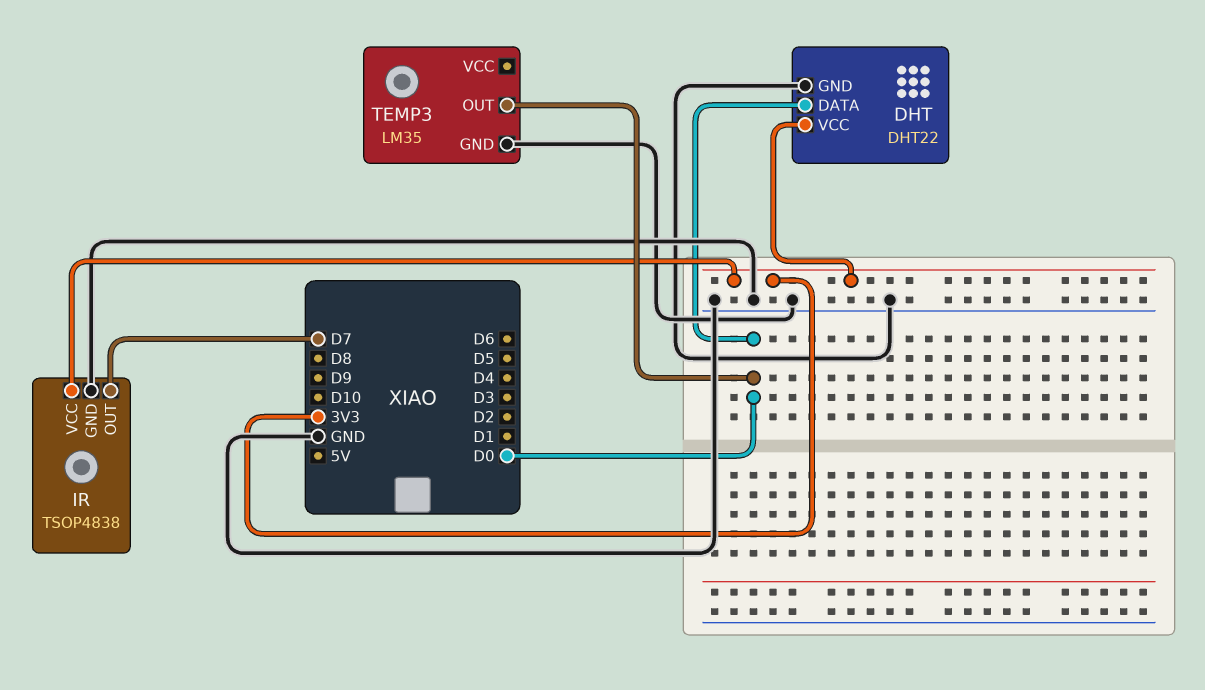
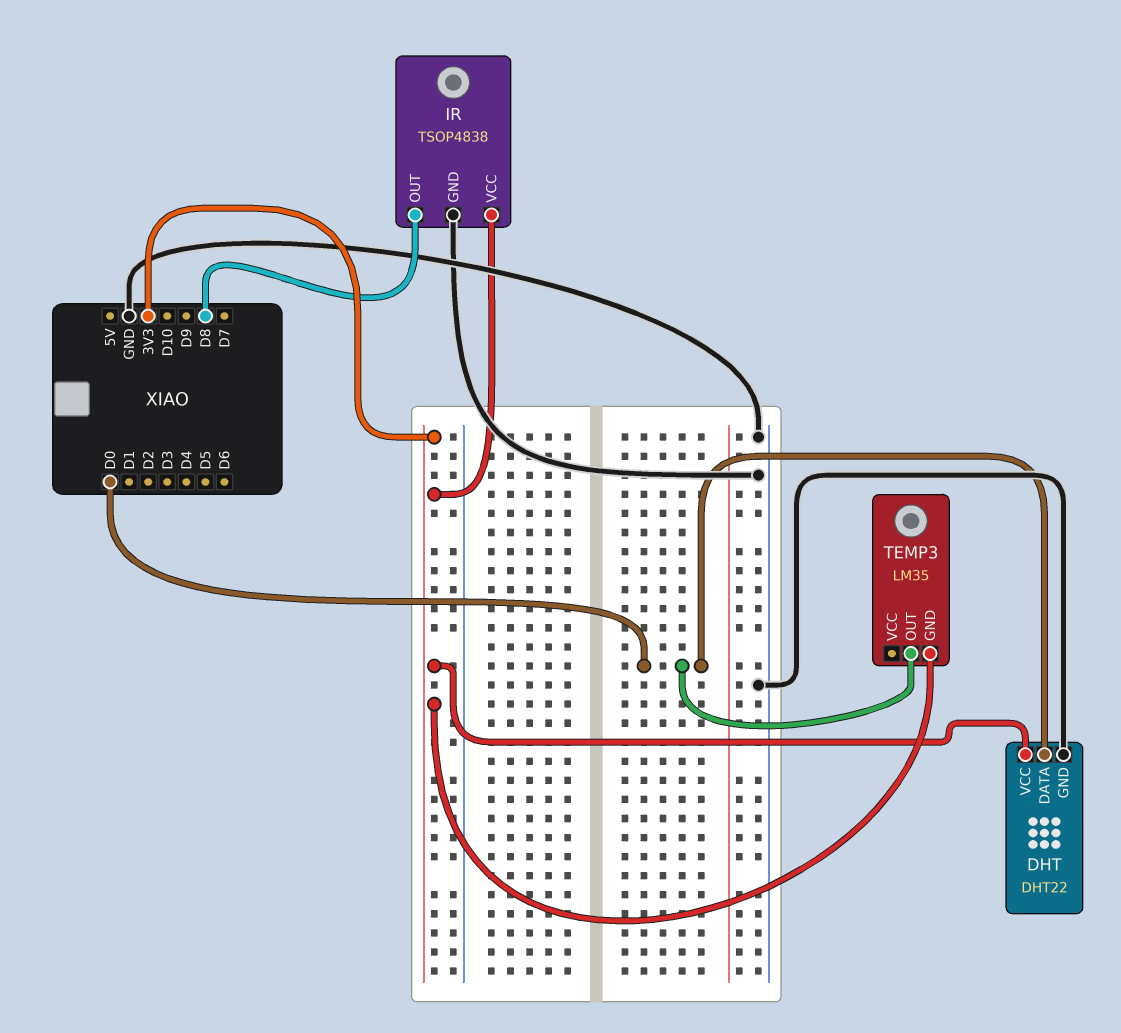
IR pin OUT: D7 -> D8
TEMP3 pin GND: GND -> 3V3

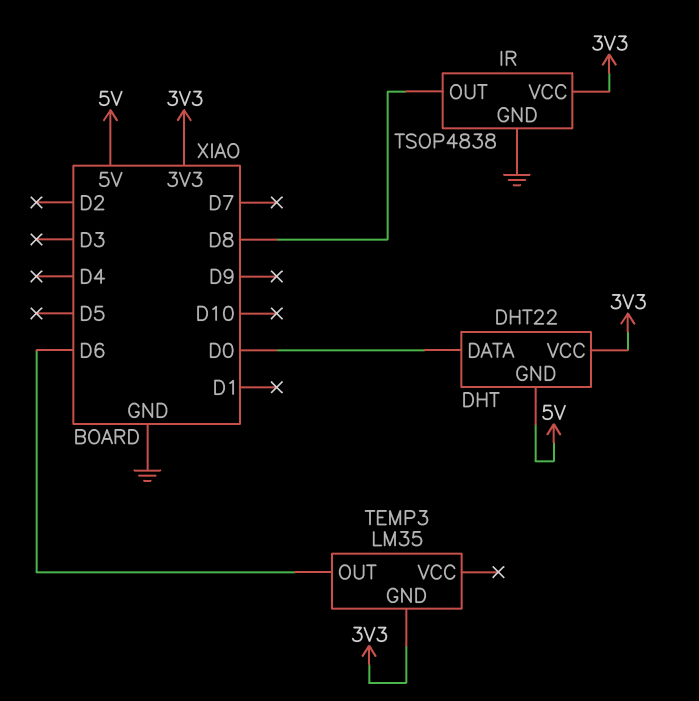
DHT pin GND: GND -> 5V
TEMP3 pin OUT: D0 -> D6

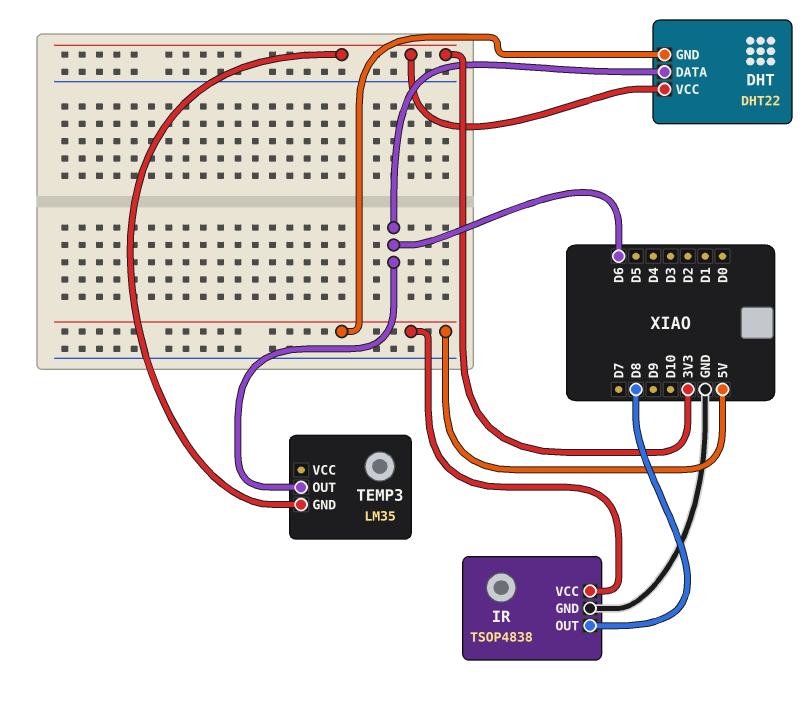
DHT pin DATA: D0 -> D6
IR pin VCC: 3V3 -> 5V

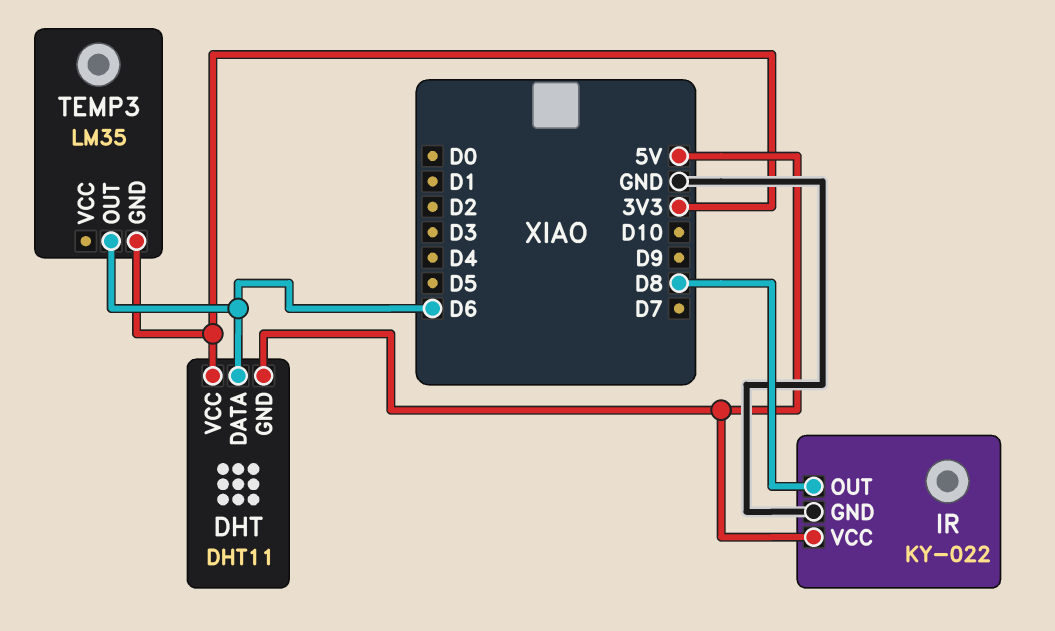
DHT: DHT22 -> DHT11
IR: TSOP4838 -> KY-022

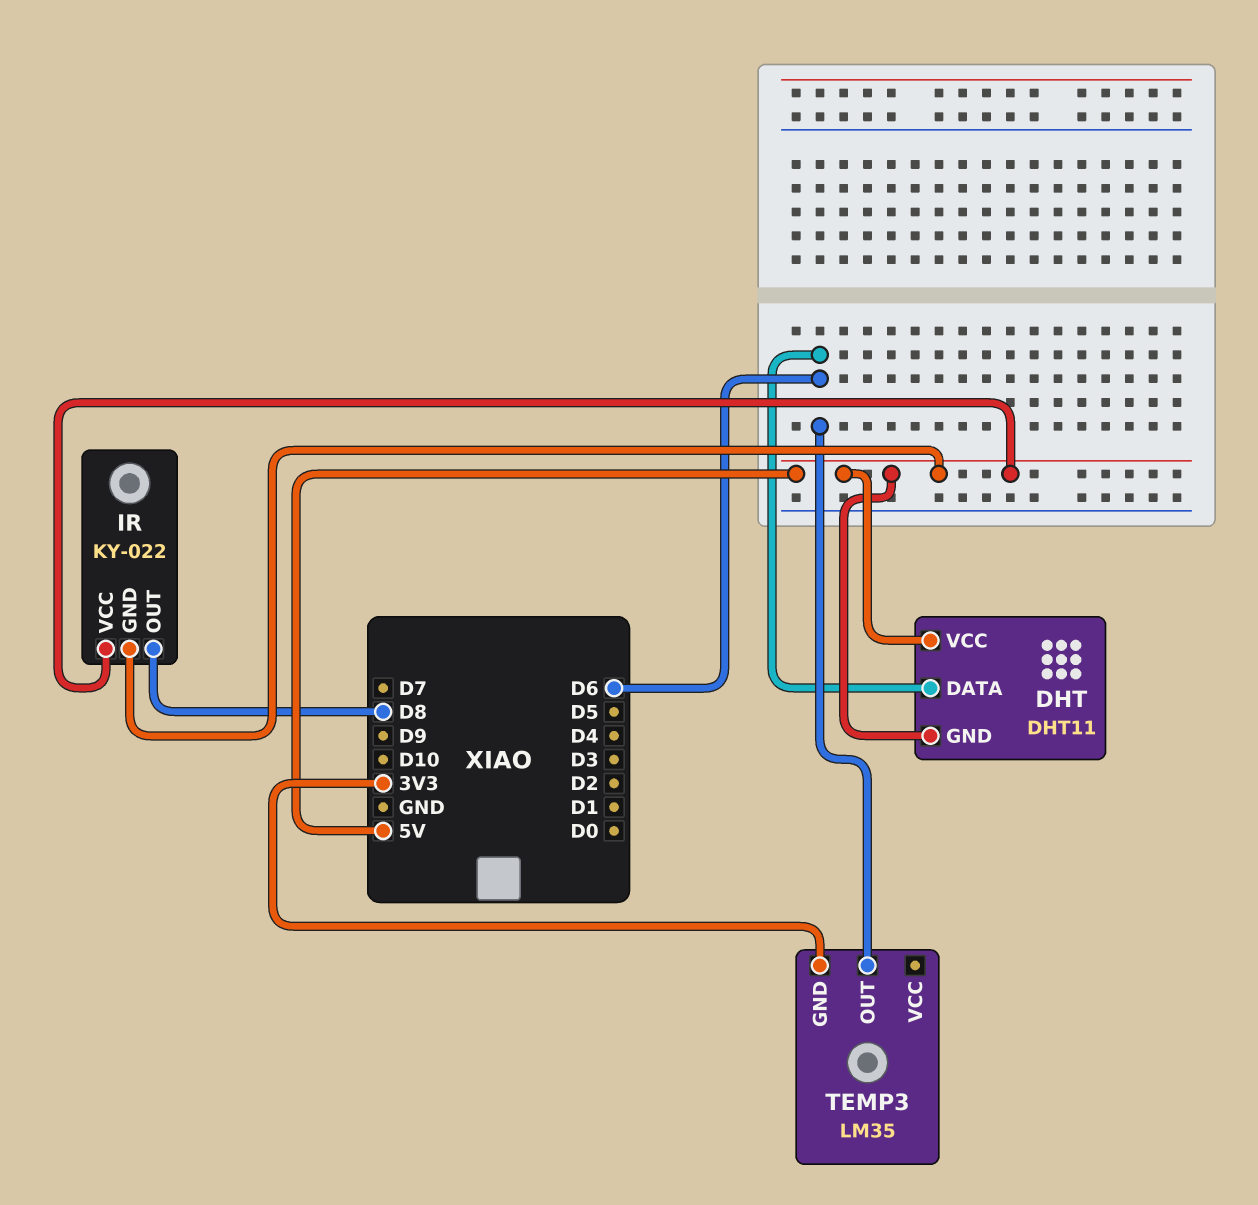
DHT pin VCC: 3V3 -> 5V
IR pin GND: GND -> 5V

